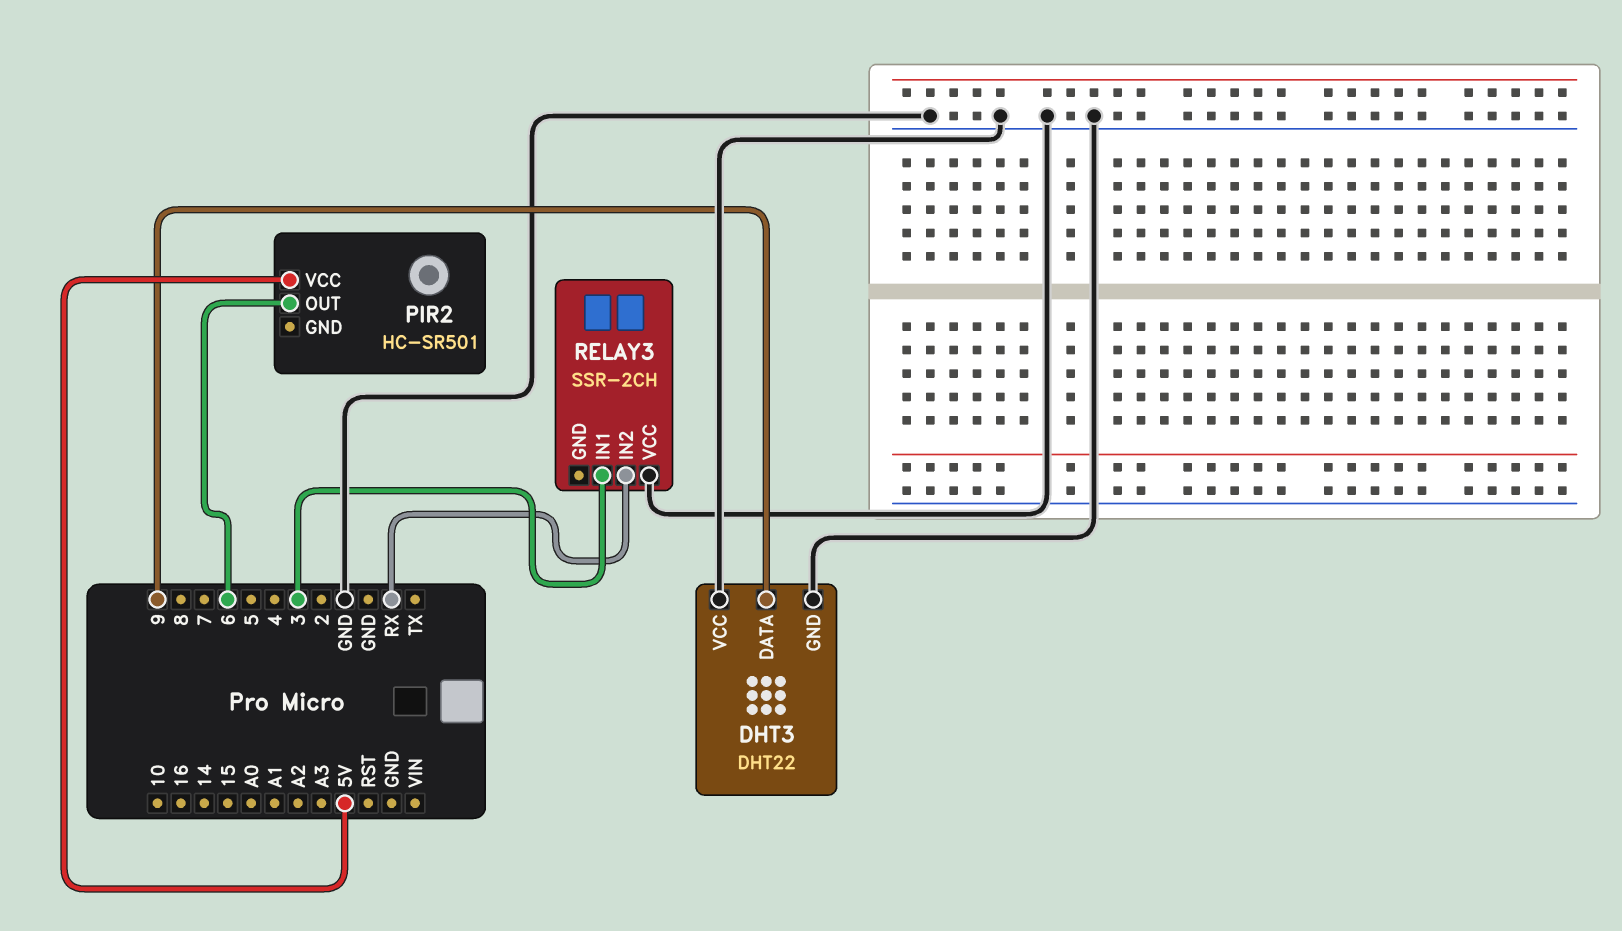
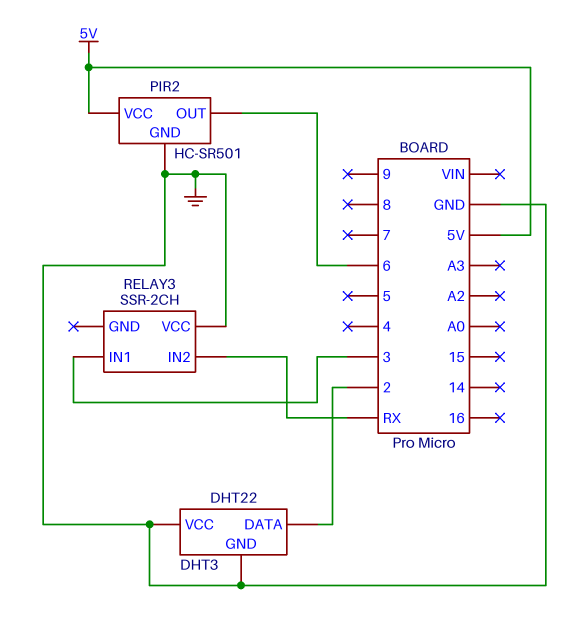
DHT3 pin DATA: 9 -> 2
PIR2 pin GND: none -> GND

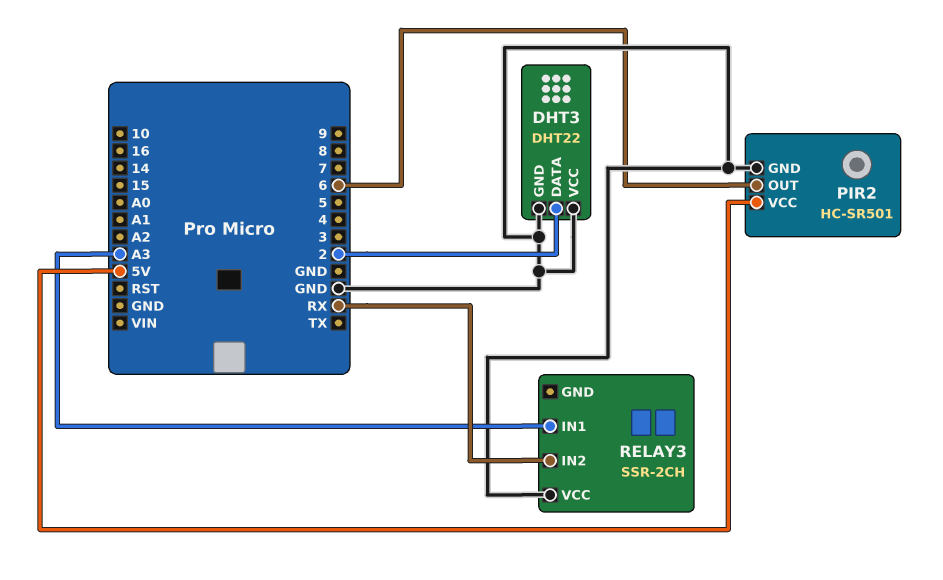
RELAY3 pin IN1: 3 -> A3

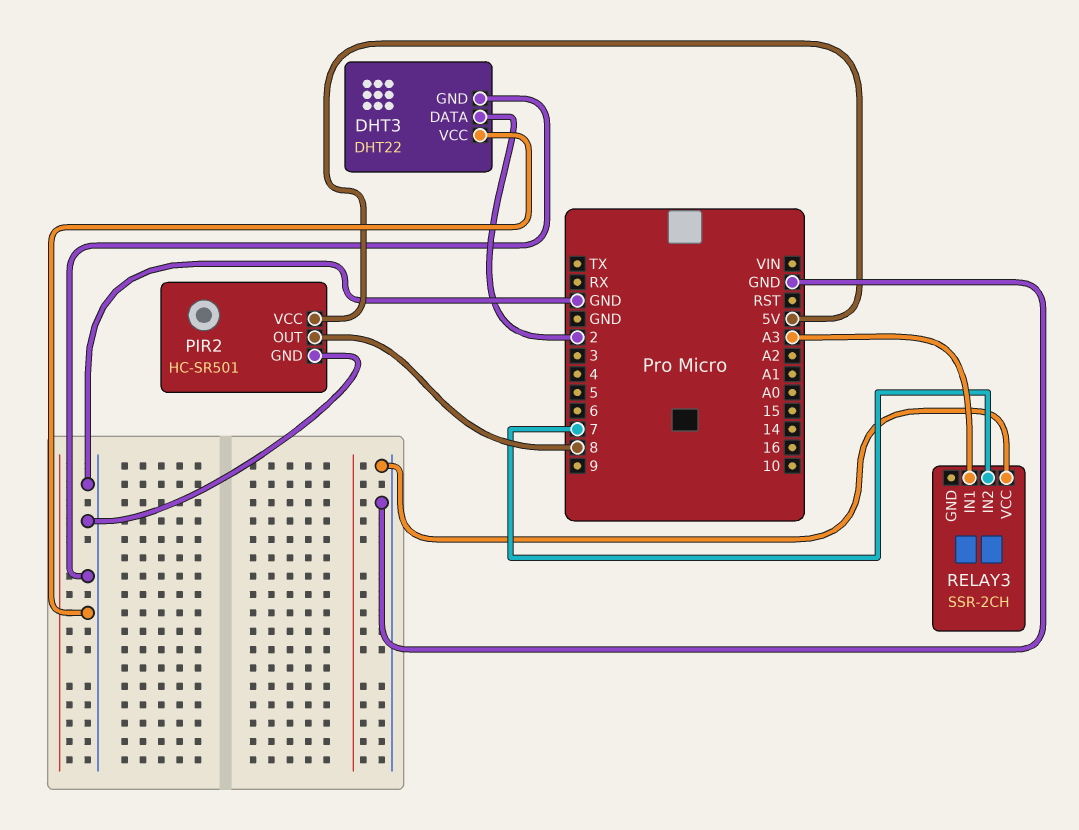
PIR2 pin OUT: 6 -> 8
RELAY3 pin IN2: RX -> 7

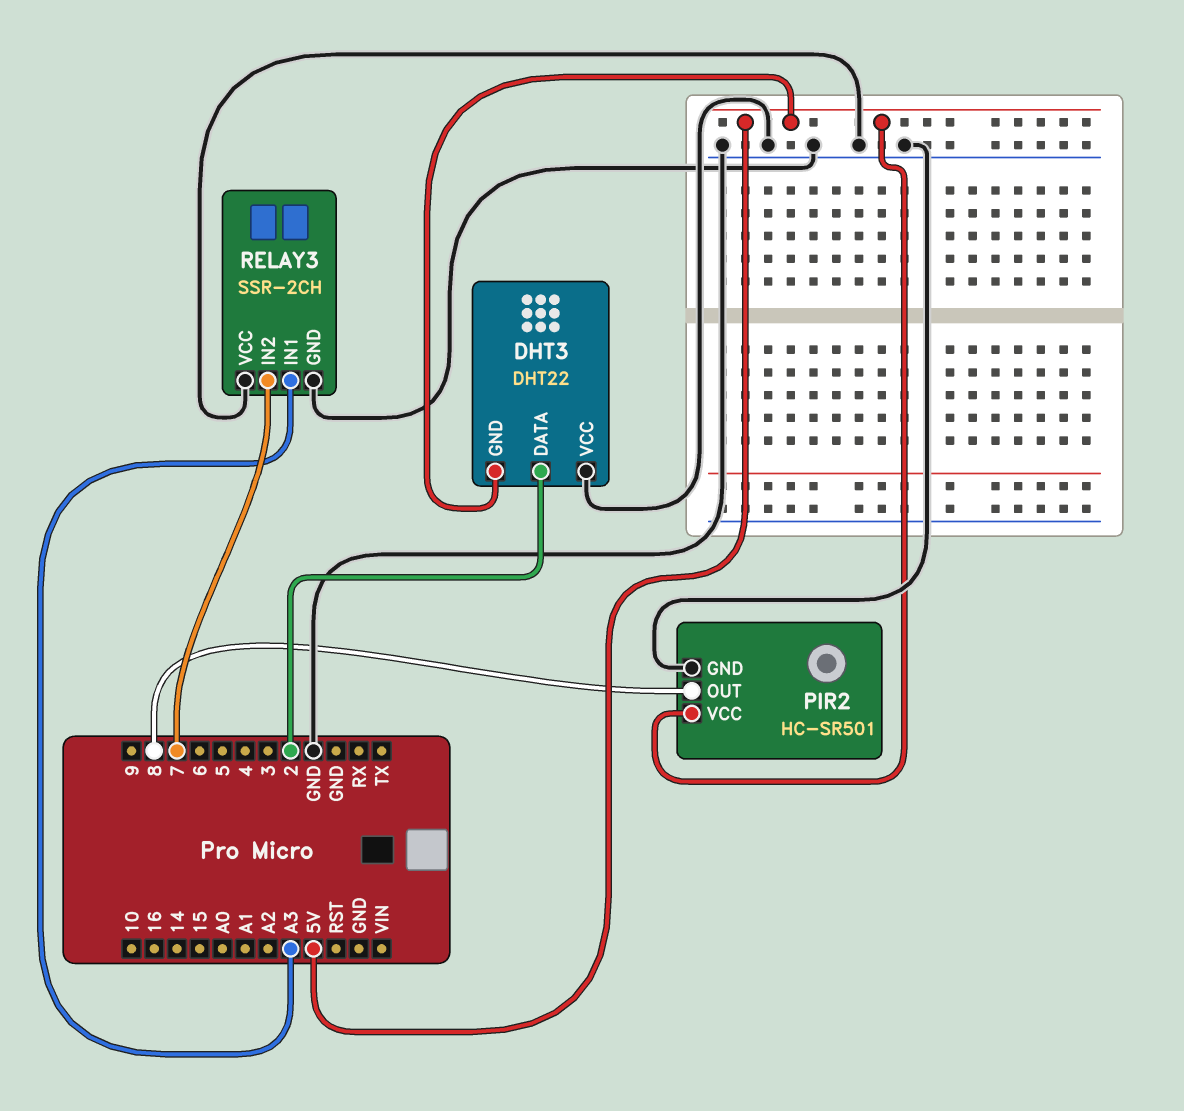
DHT3 pin GND: GND -> 5V
RELAY3 pin GND: none -> GND

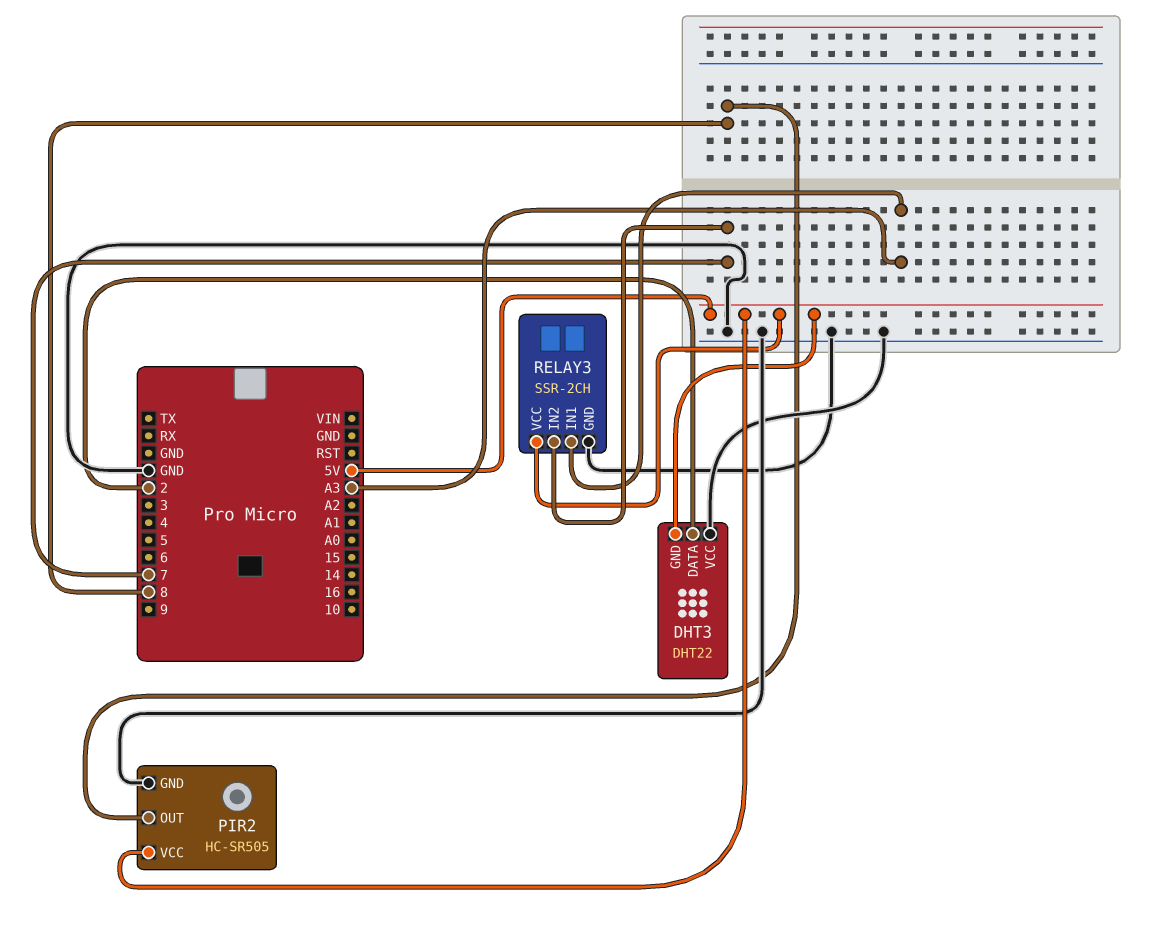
PIR2: HC-SR501 -> HC-SR505
RELAY3 pin VCC: GND -> 5V

